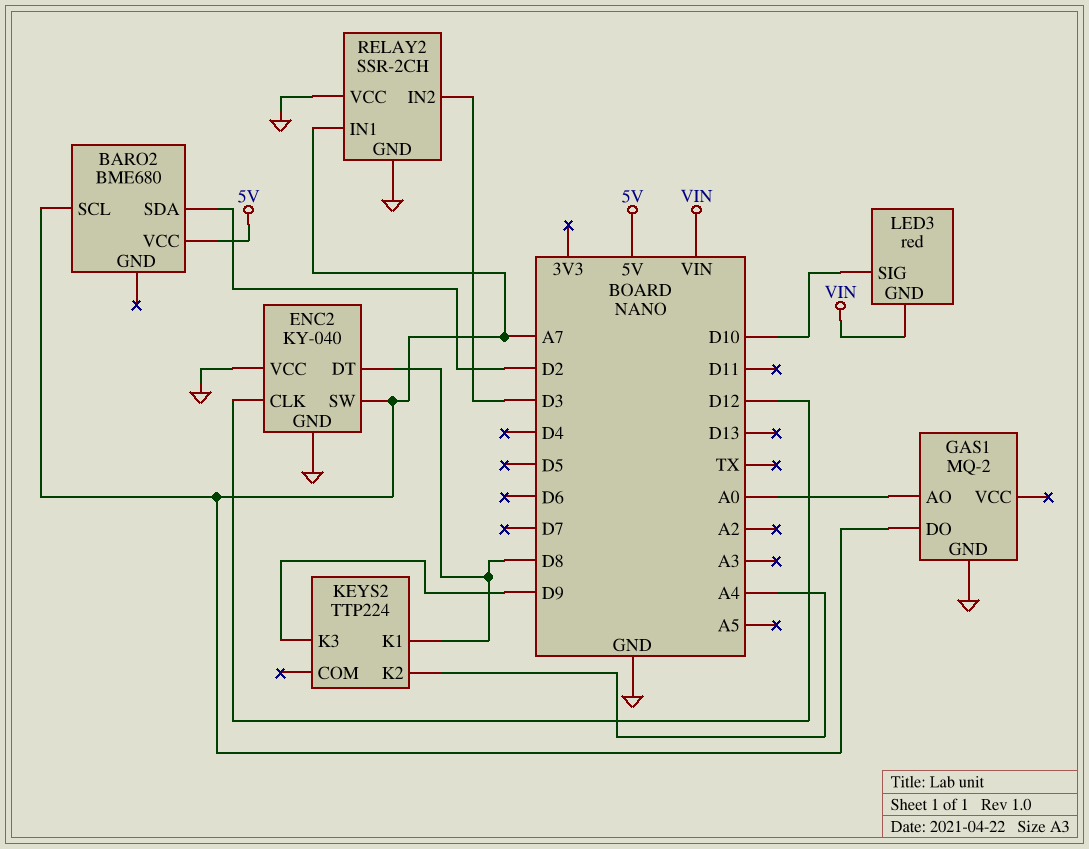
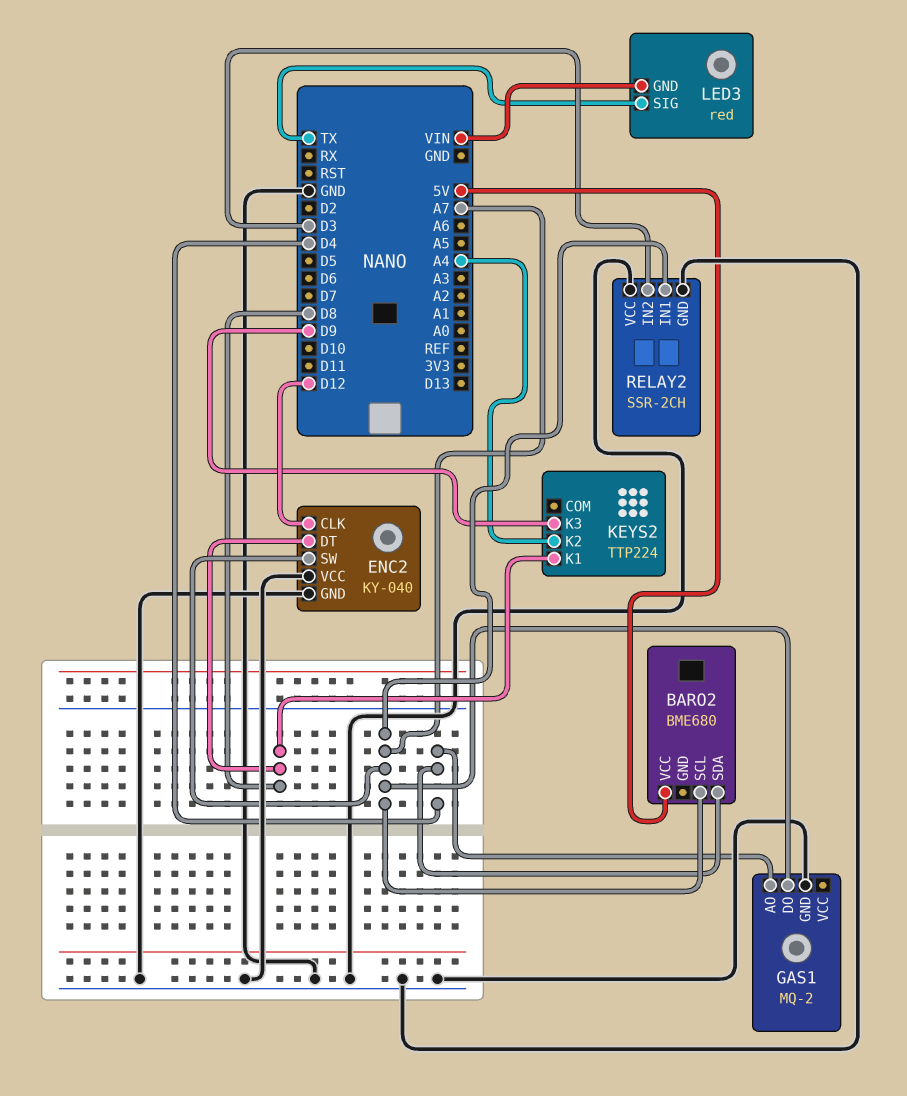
BARO2 pin SDA: D2 -> D4
GAS1 pin AO: A0 -> D4
LED3 pin SIG: D10 -> TX

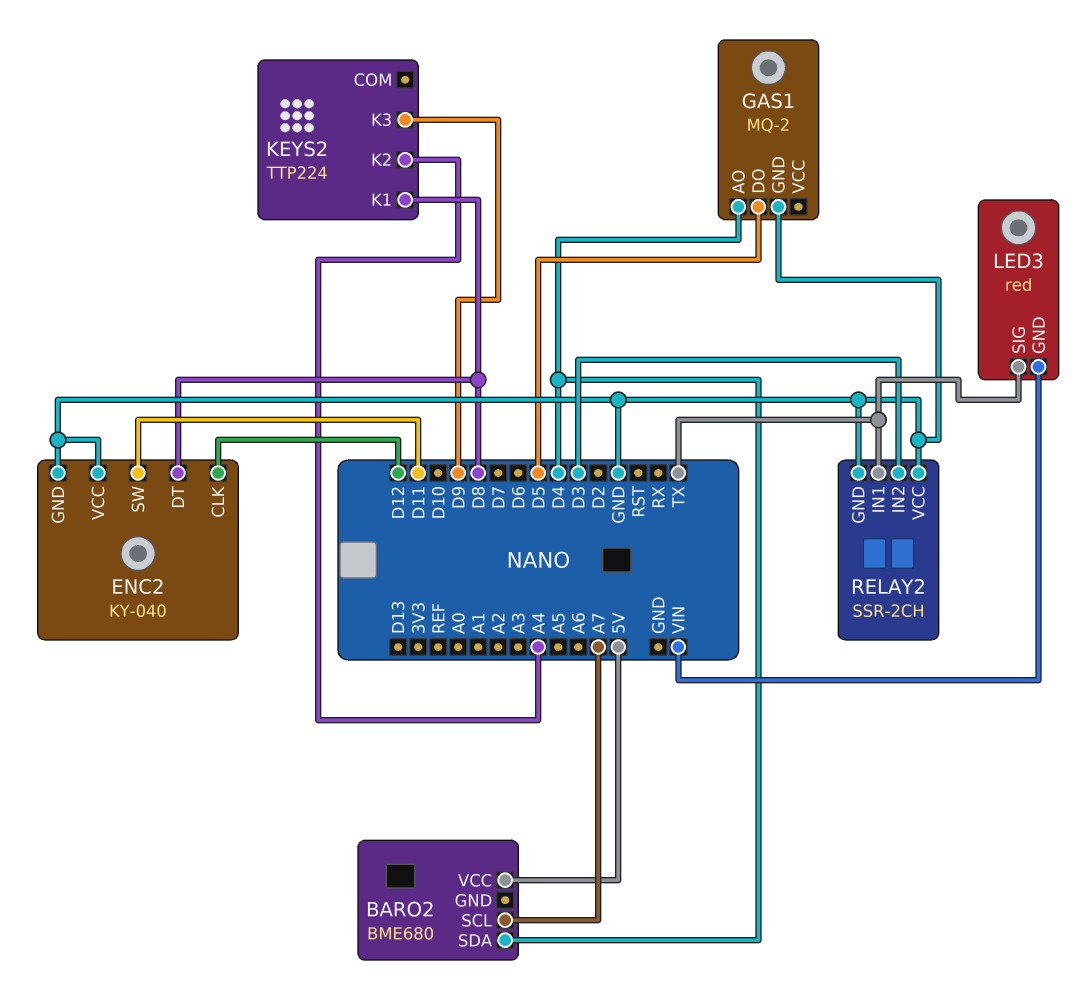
ENC2 pin SW: A7 -> D11
GAS1 pin DO: A7 -> D5
RELAY2 pin IN1: A7 -> TX

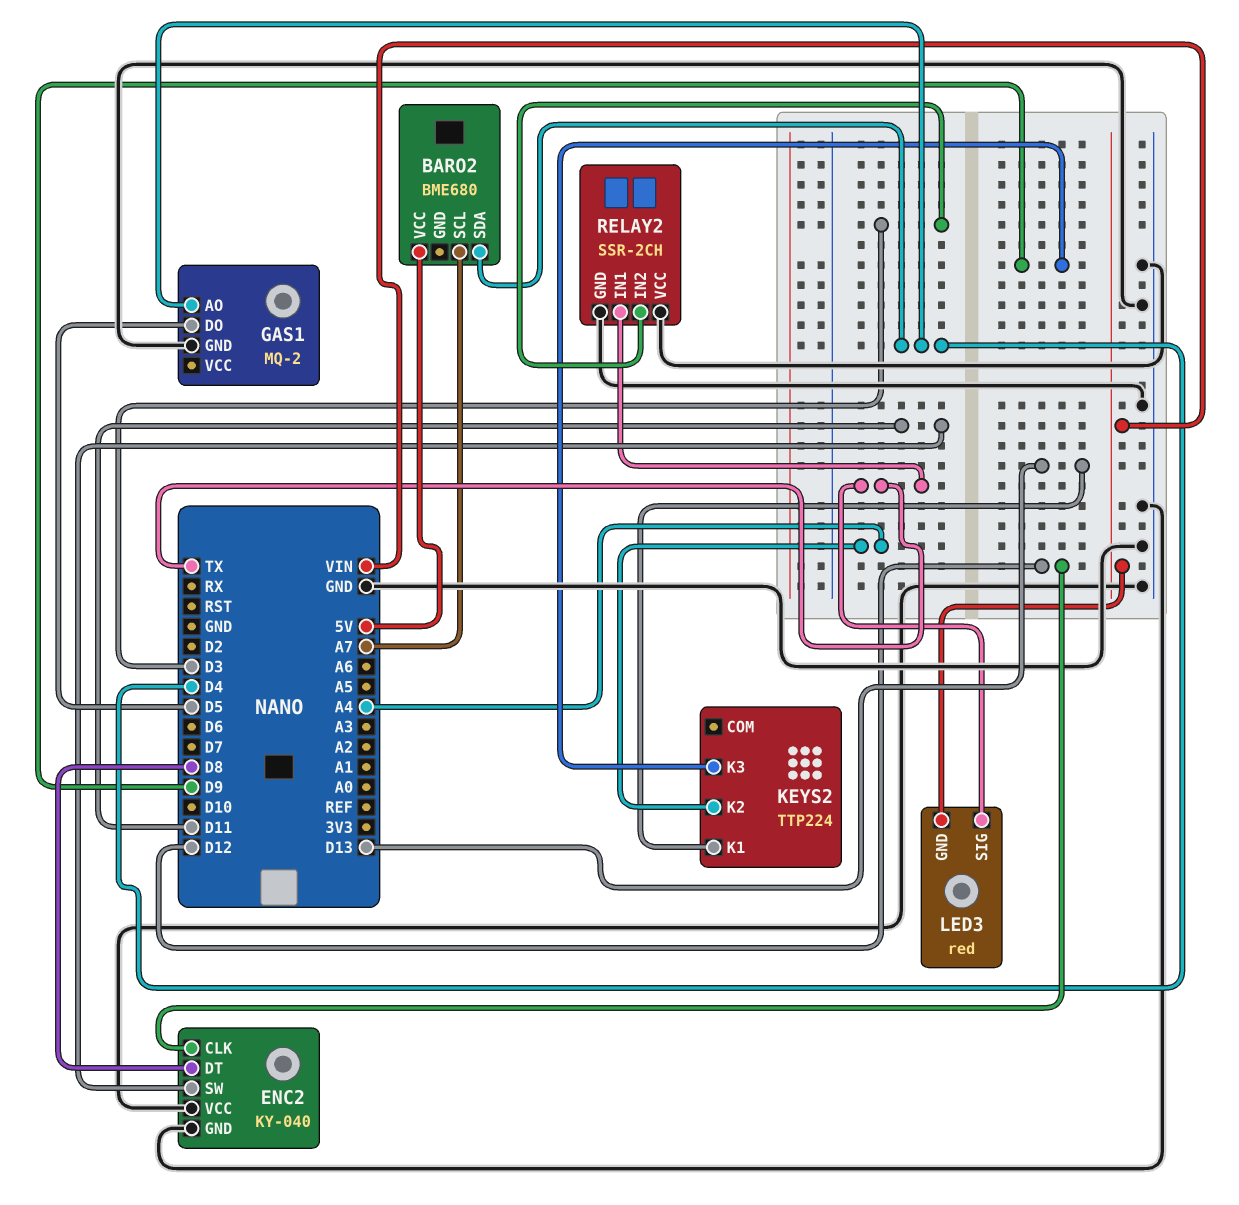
KEYS2 pin K1: D8 -> D13

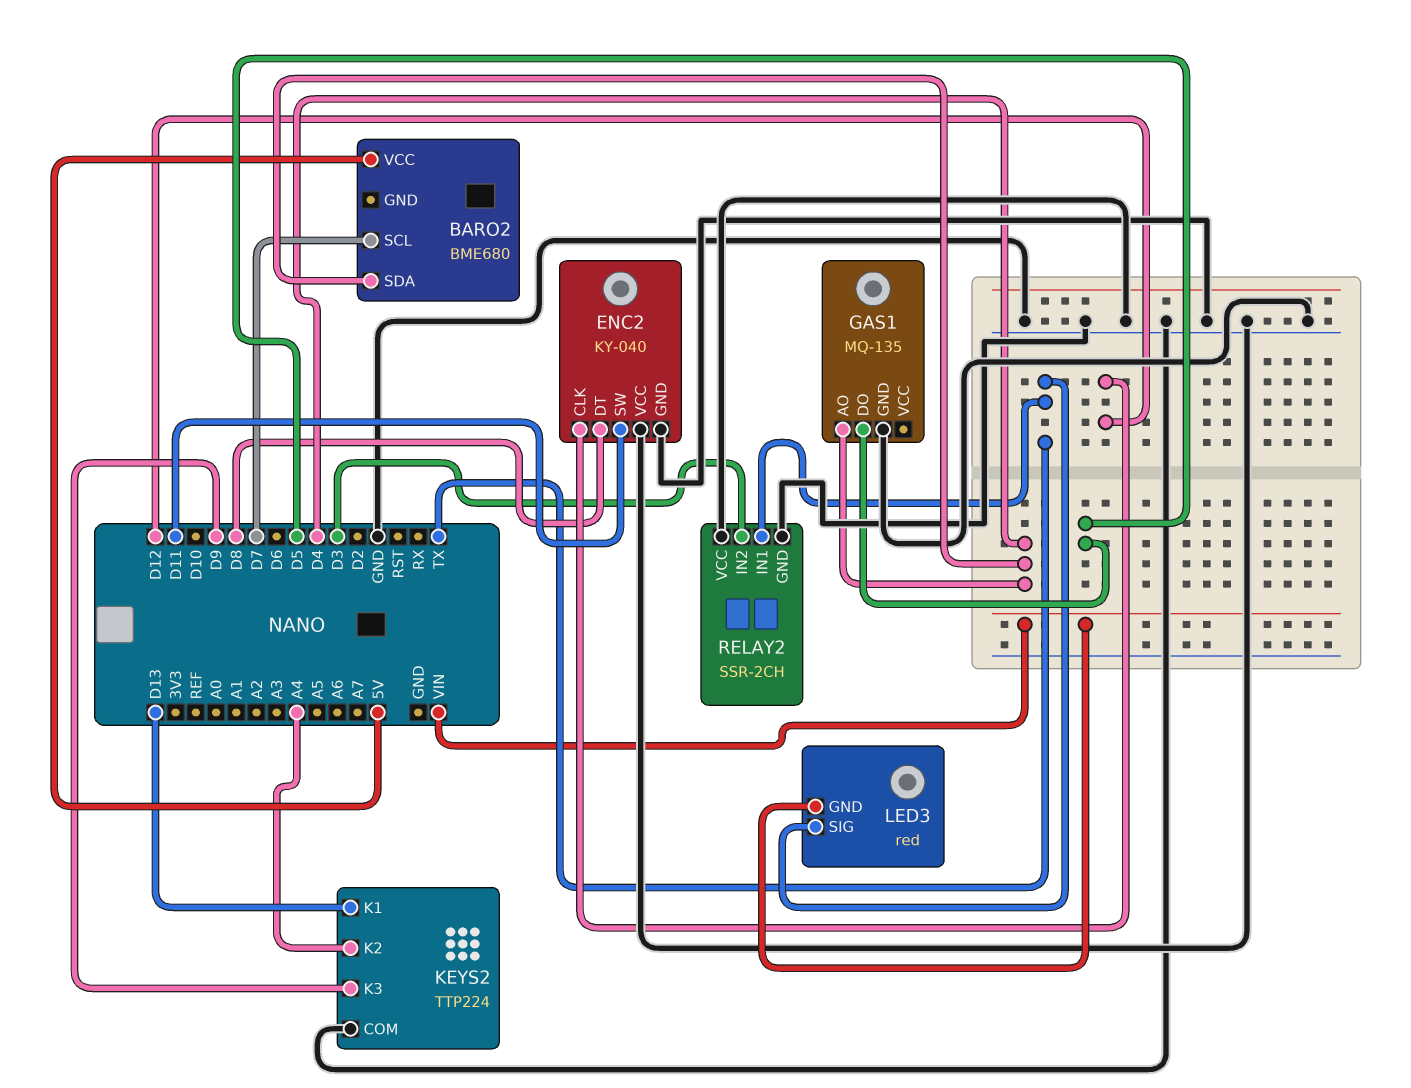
BARO2 pin SCL: A7 -> D7
GAS1: MQ-2 -> MQ-135
KEYS2 pin COM: none -> GND

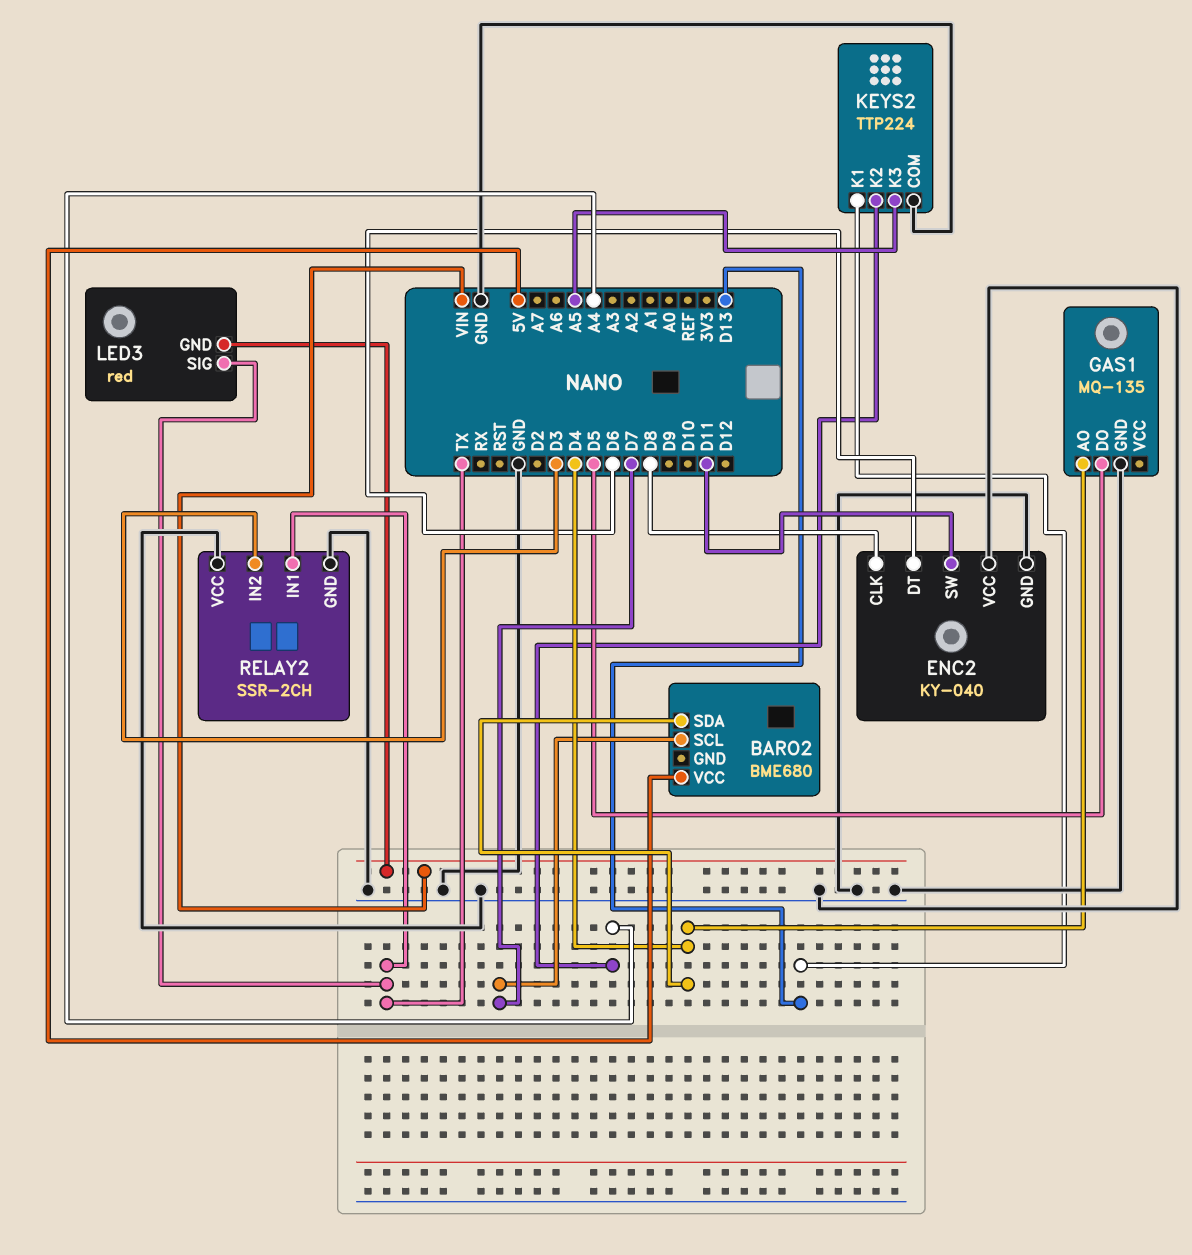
ENC2 pin CLK: D12 -> D8
ENC2 pin DT: D8 -> D6
KEYS2 pin K3: D9 -> A5

